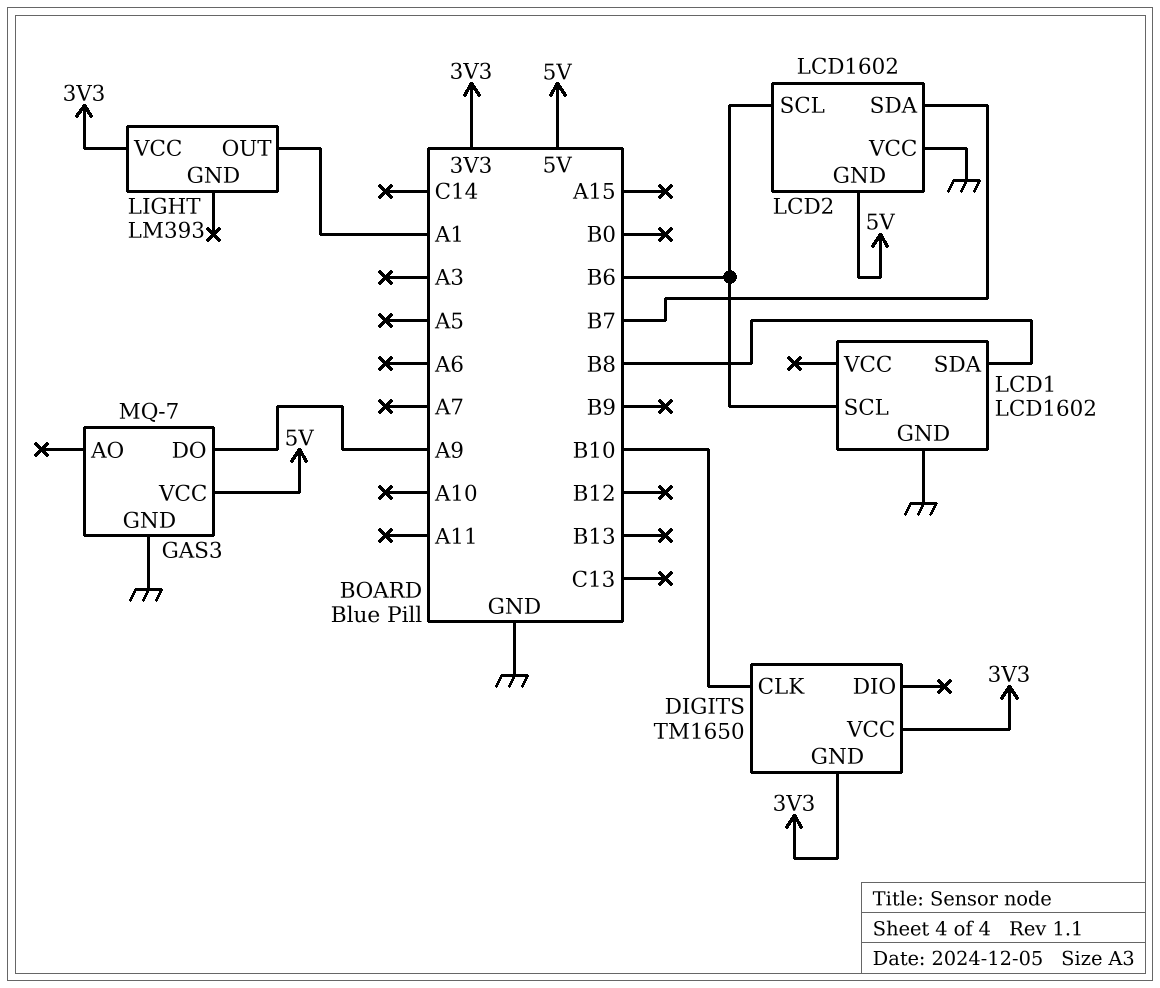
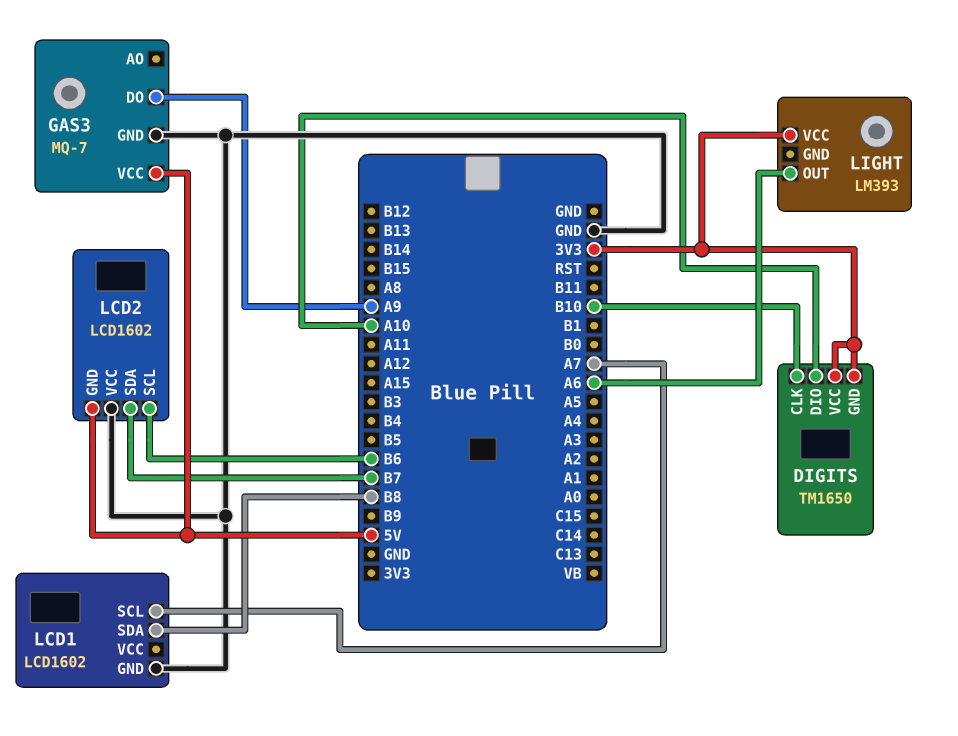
DIGITS pin DIO: none -> A10
LCD1 pin SCL: B6 -> A7
LIGHT pin OUT: A1 -> A6

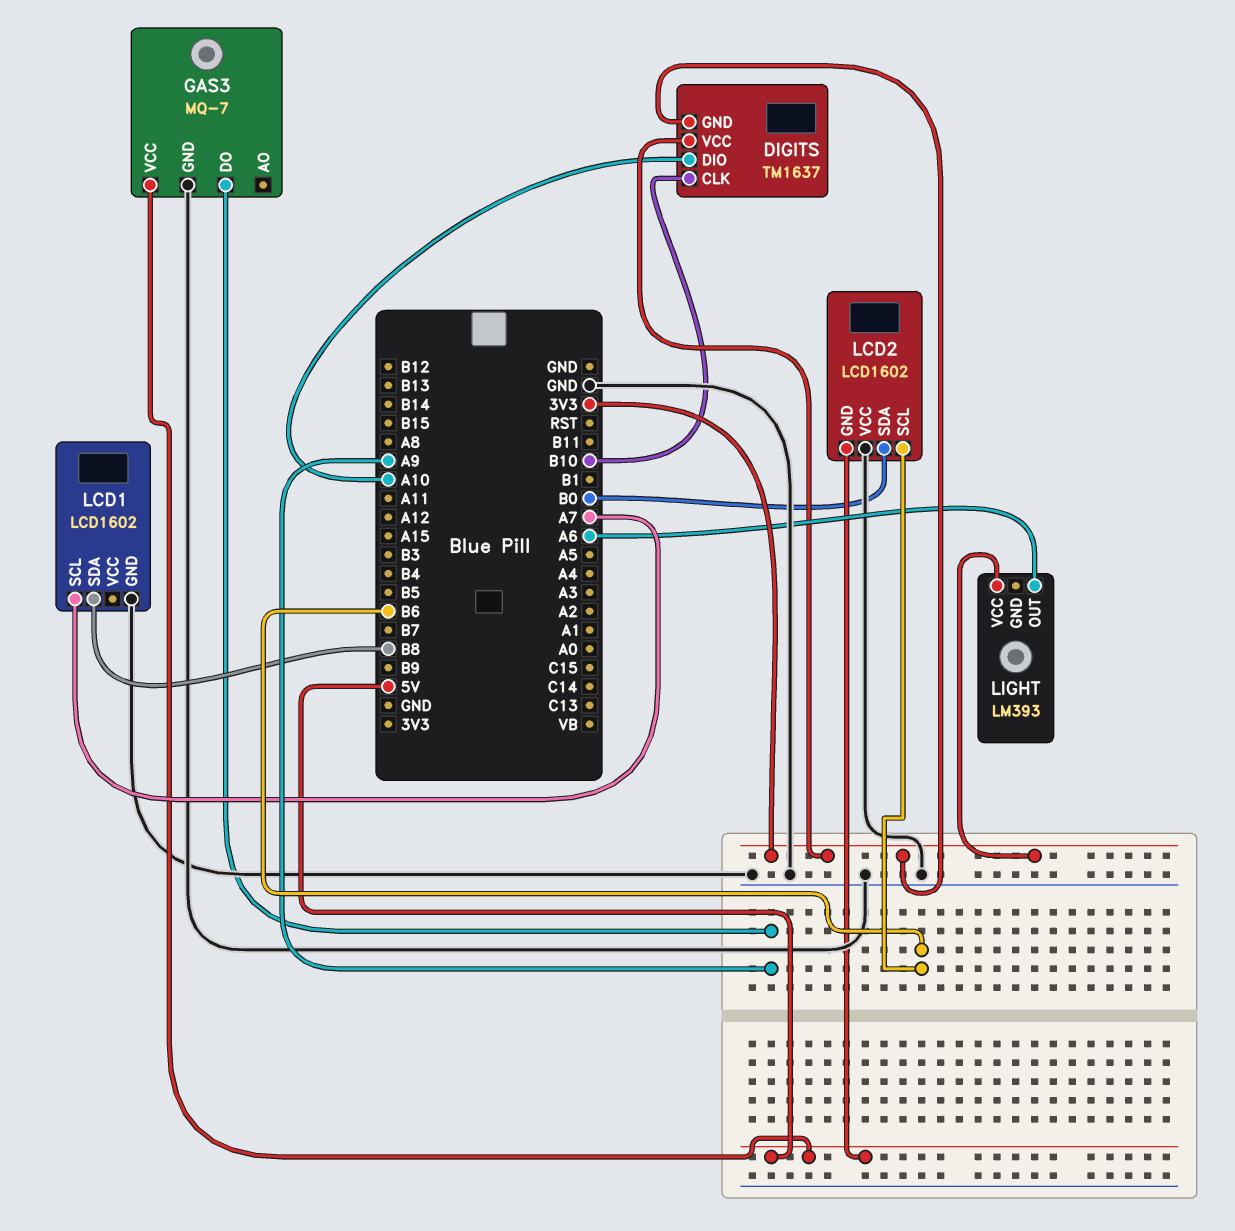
DIGITS: TM1650 -> TM1637
LCD2 pin SDA: B7 -> B0

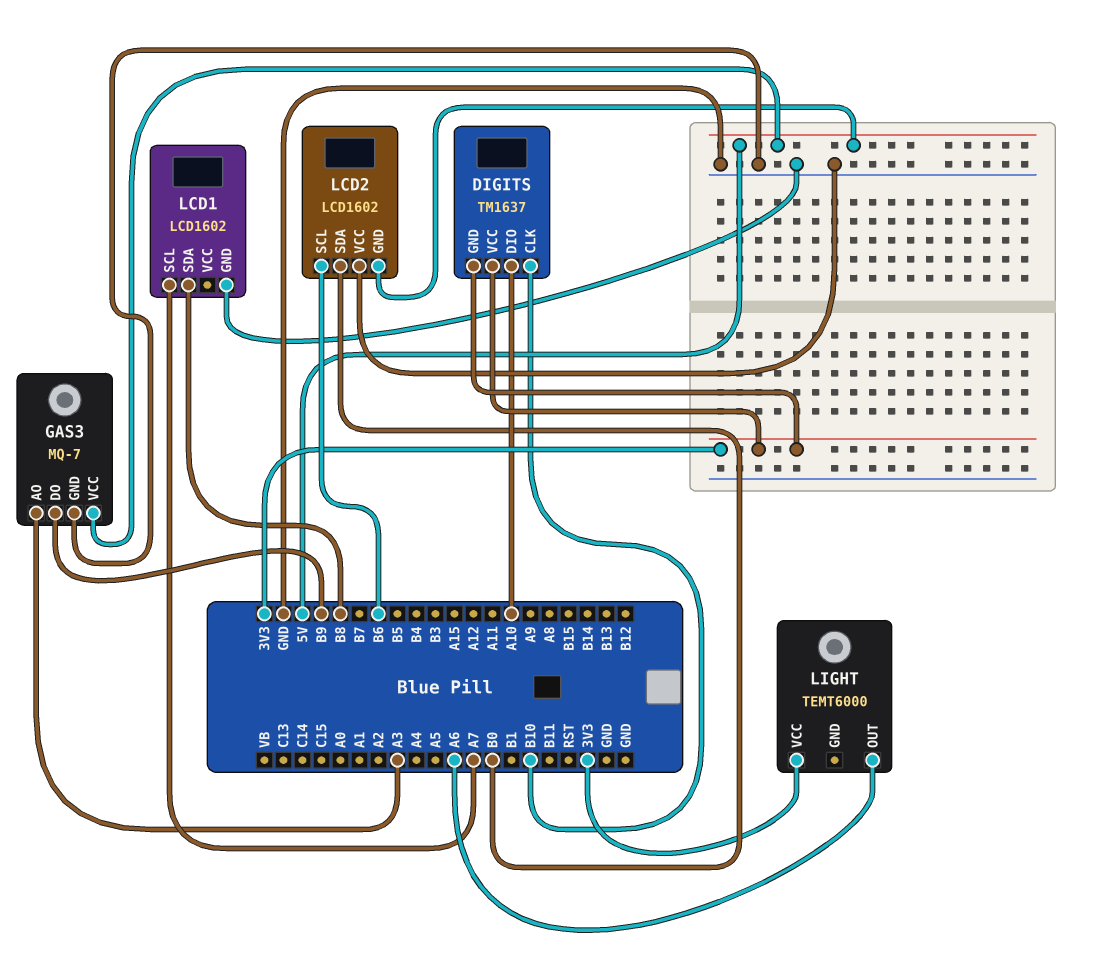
GAS3 pin AO: none -> A3
GAS3 pin DO: A9 -> B9
LIGHT: LM393 -> TEMT6000

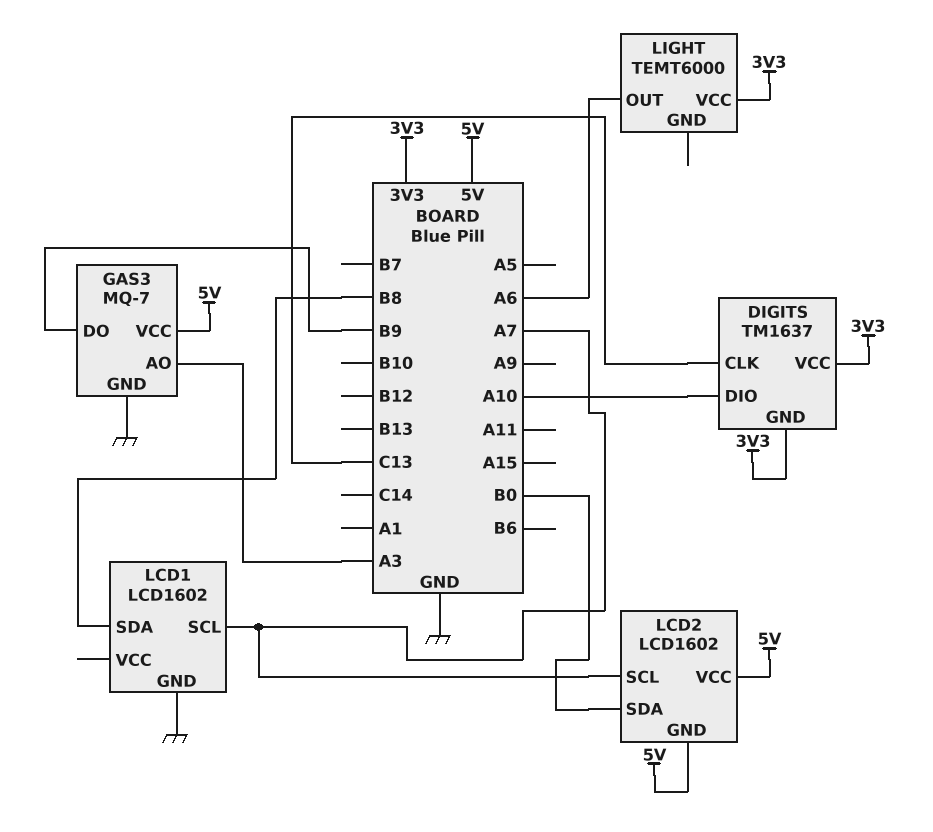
DIGITS pin CLK: B10 -> C13
LCD2 pin SCL: B6 -> A7
LCD2 pin VCC: GND -> 5V

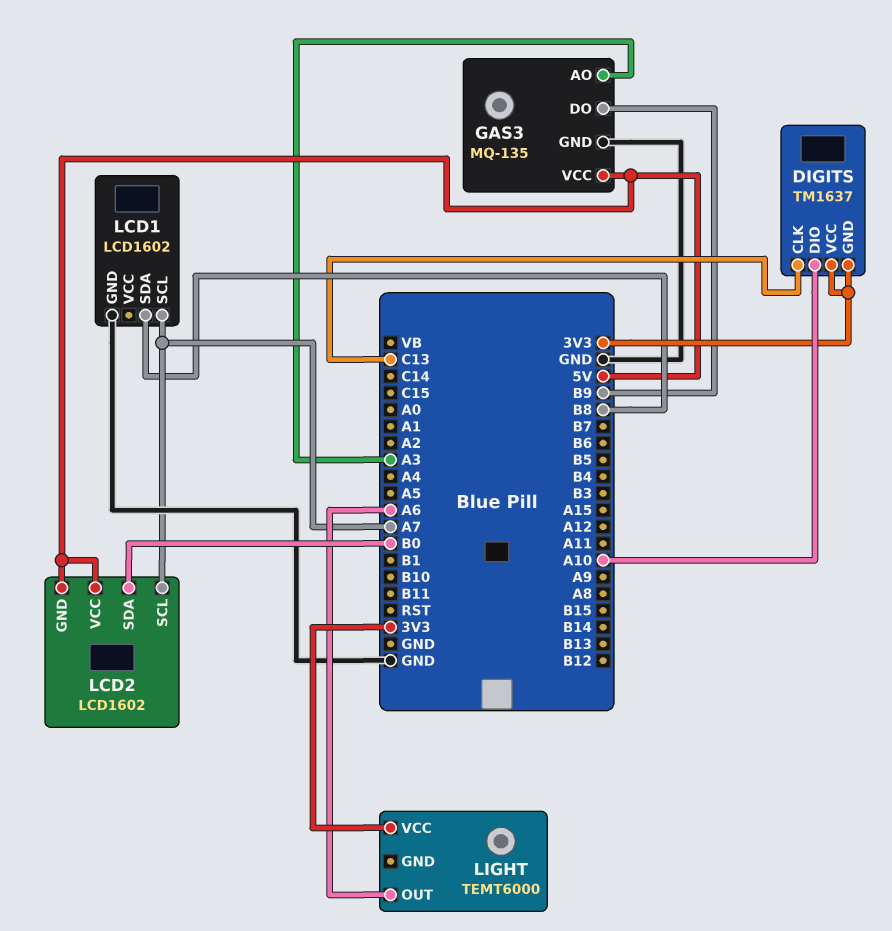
GAS3: MQ-7 -> MQ-135

